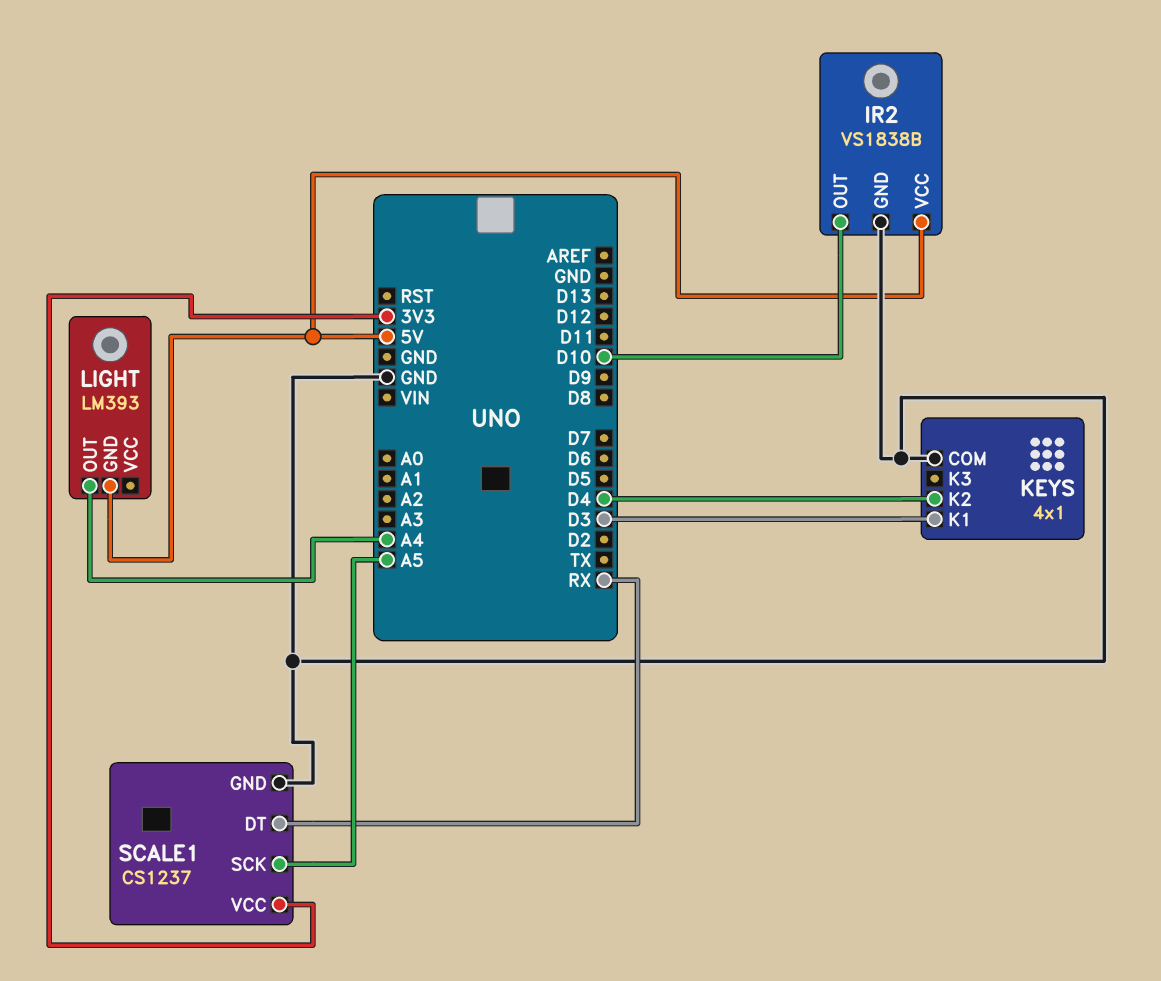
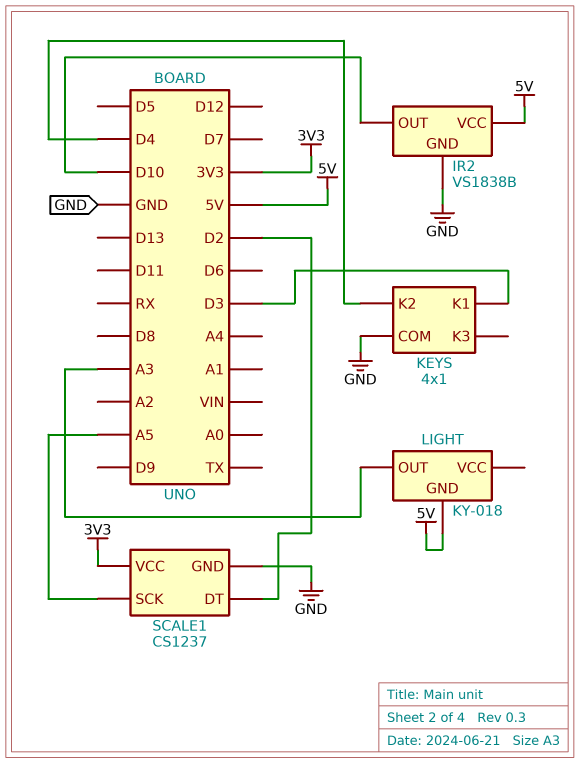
LIGHT: LM393 -> KY-018
LIGHT pin OUT: A4 -> A3
SCALE1 pin DT: RX -> D2

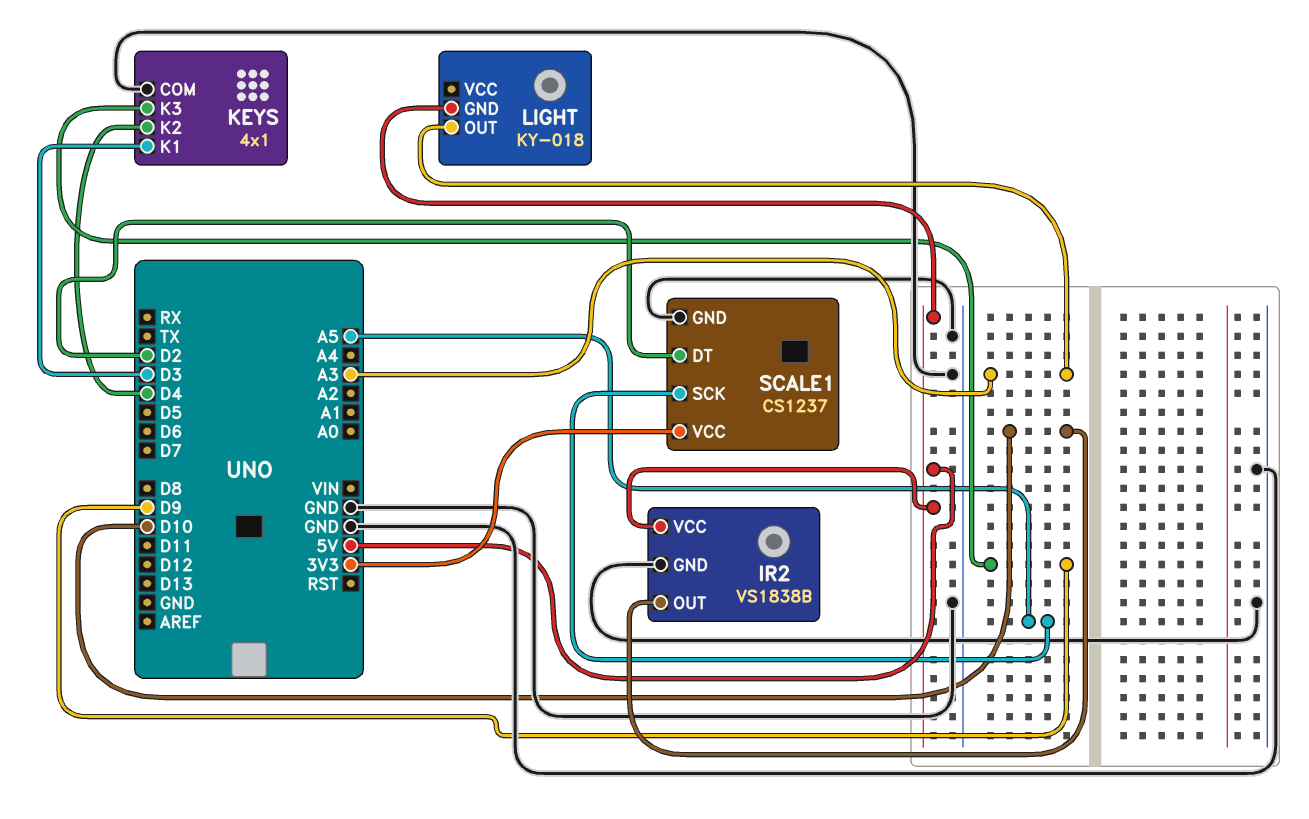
KEYS pin K3: none -> D9

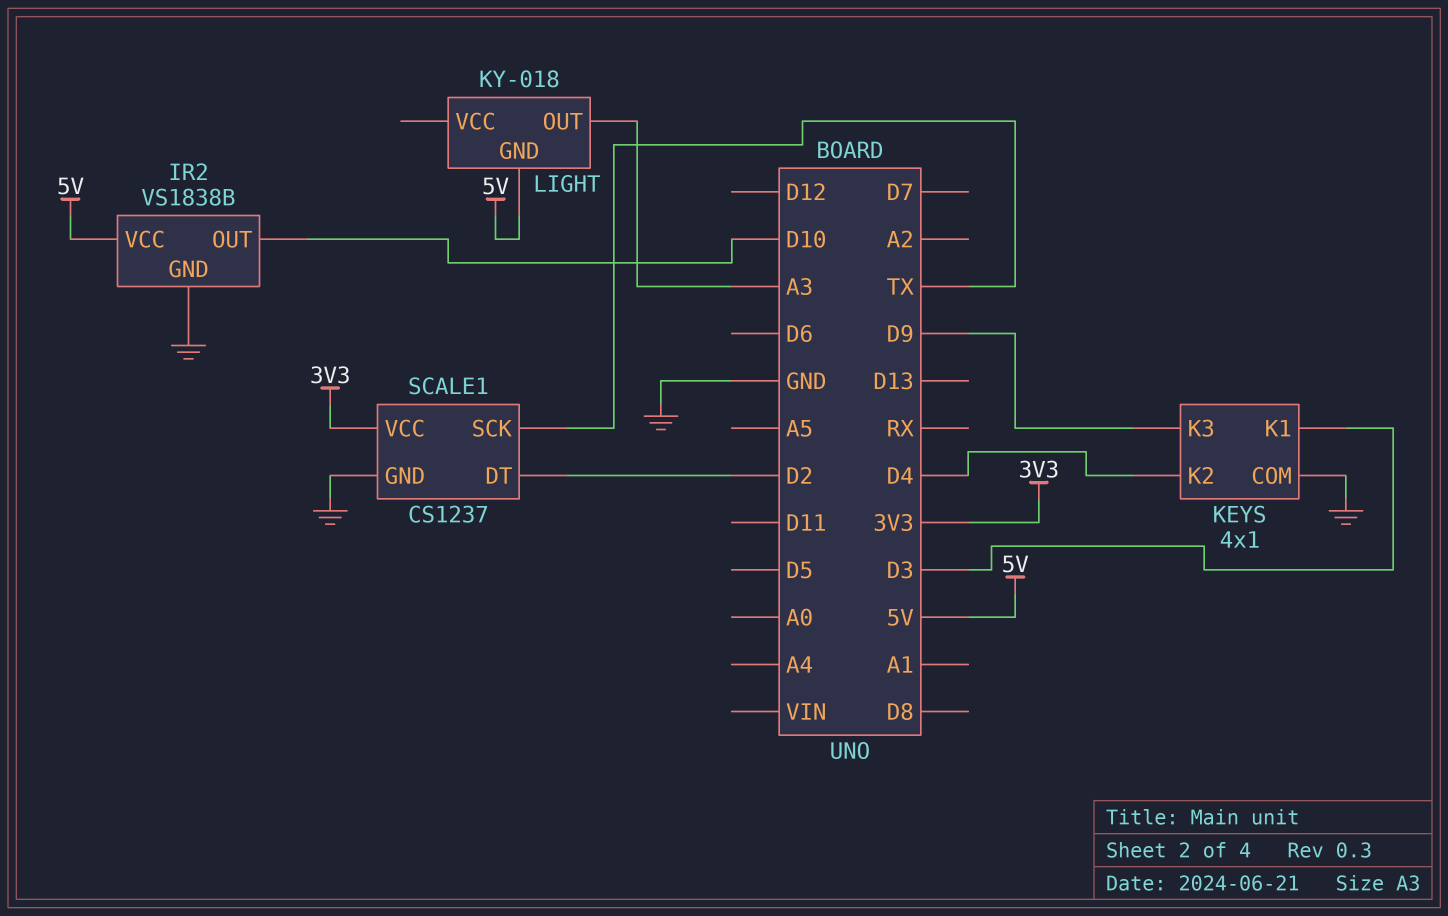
SCALE1 pin SCK: A5 -> TX

